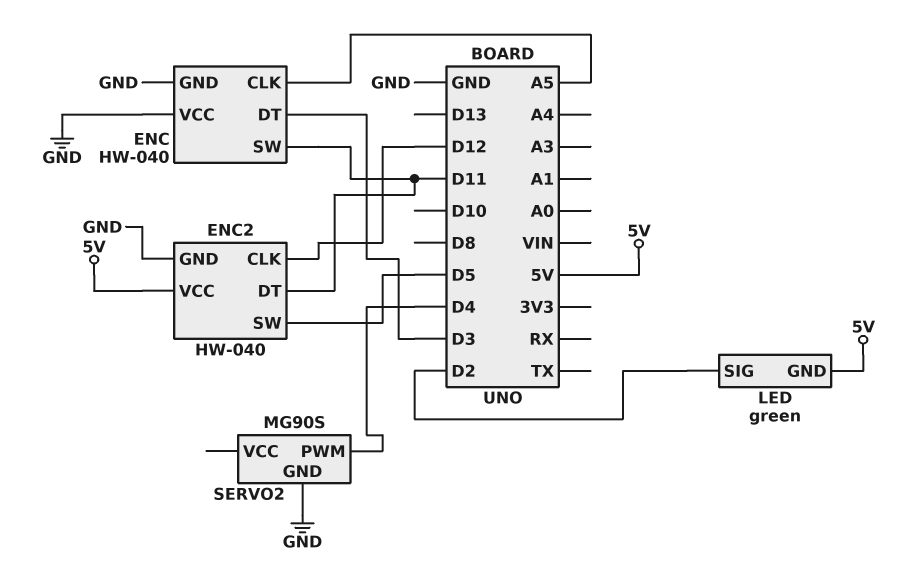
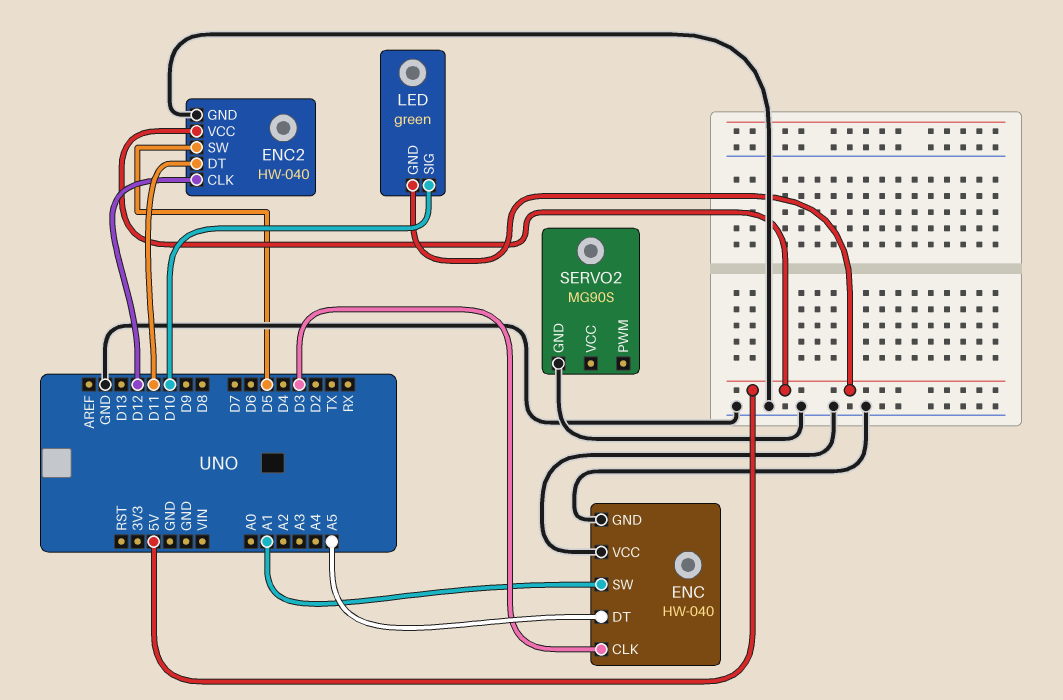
ENC pin CLK: A5 -> D3
ENC pin DT: D3 -> A5
ENC pin SW: D11 -> A1
LED pin SIG: D2 -> D10
SERVO2 pin PWM: D4 -> none

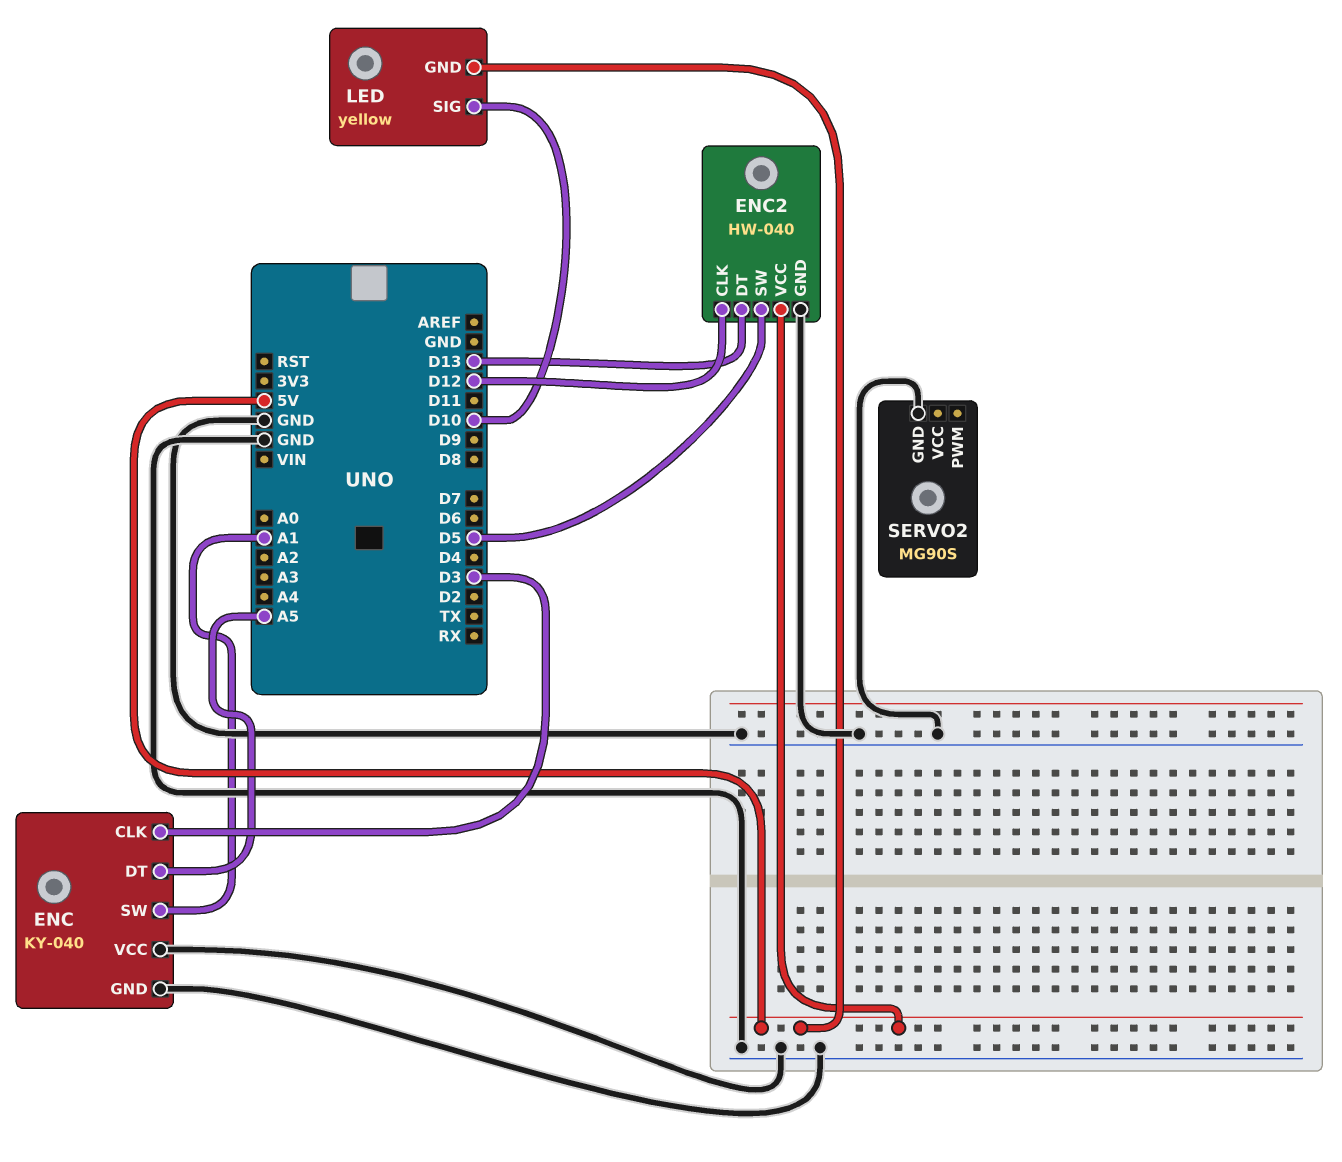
ENC: HW-040 -> KY-040
ENC2 pin DT: D11 -> D13
LED: green -> yellow

